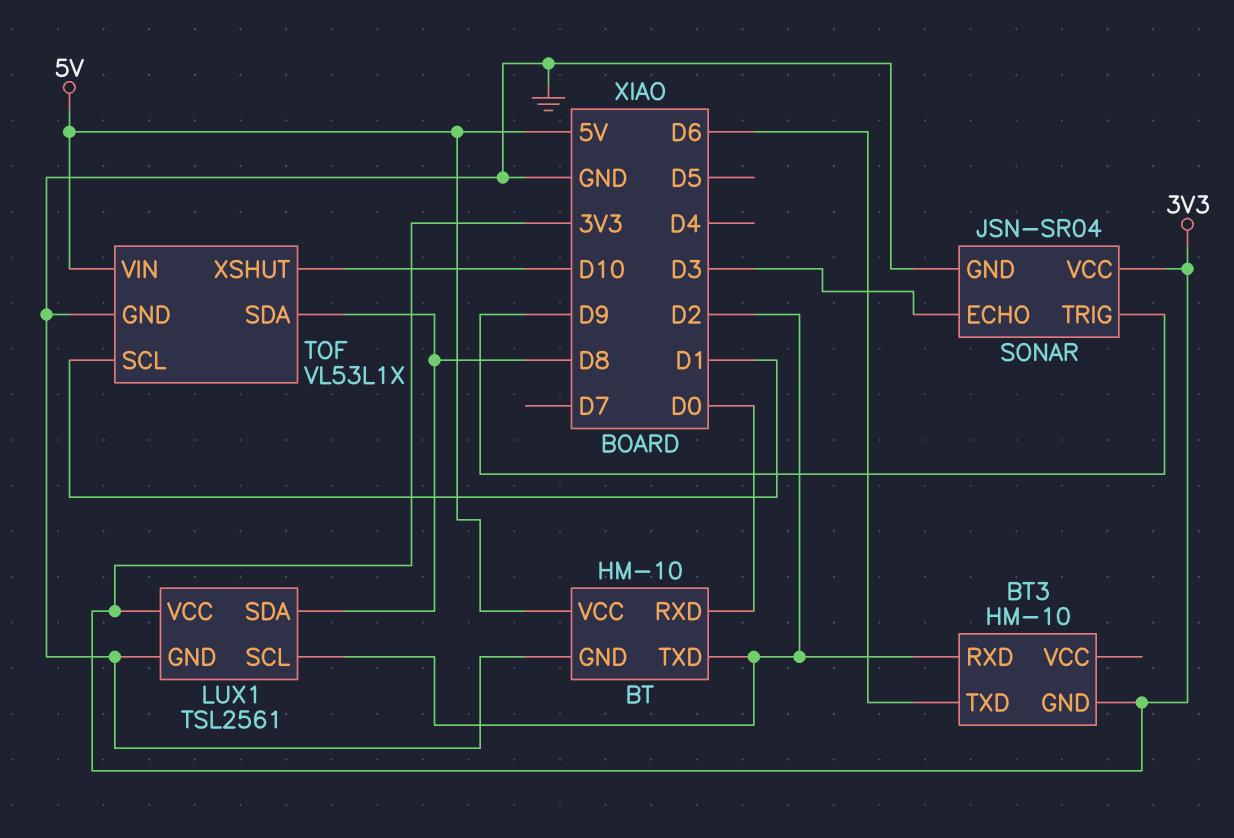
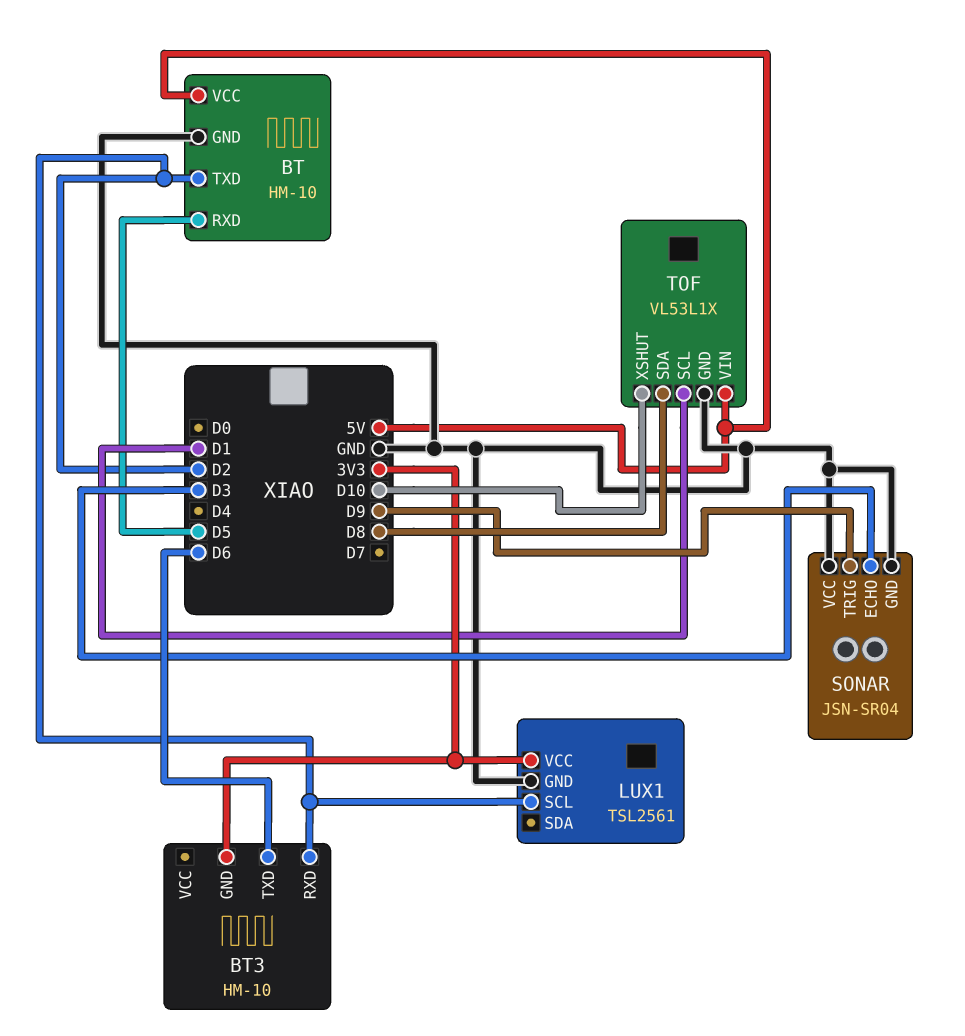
BT pin RXD: D0 -> D5
LUX1 pin SDA: D8 -> none
SONAR pin VCC: 3V3 -> GND

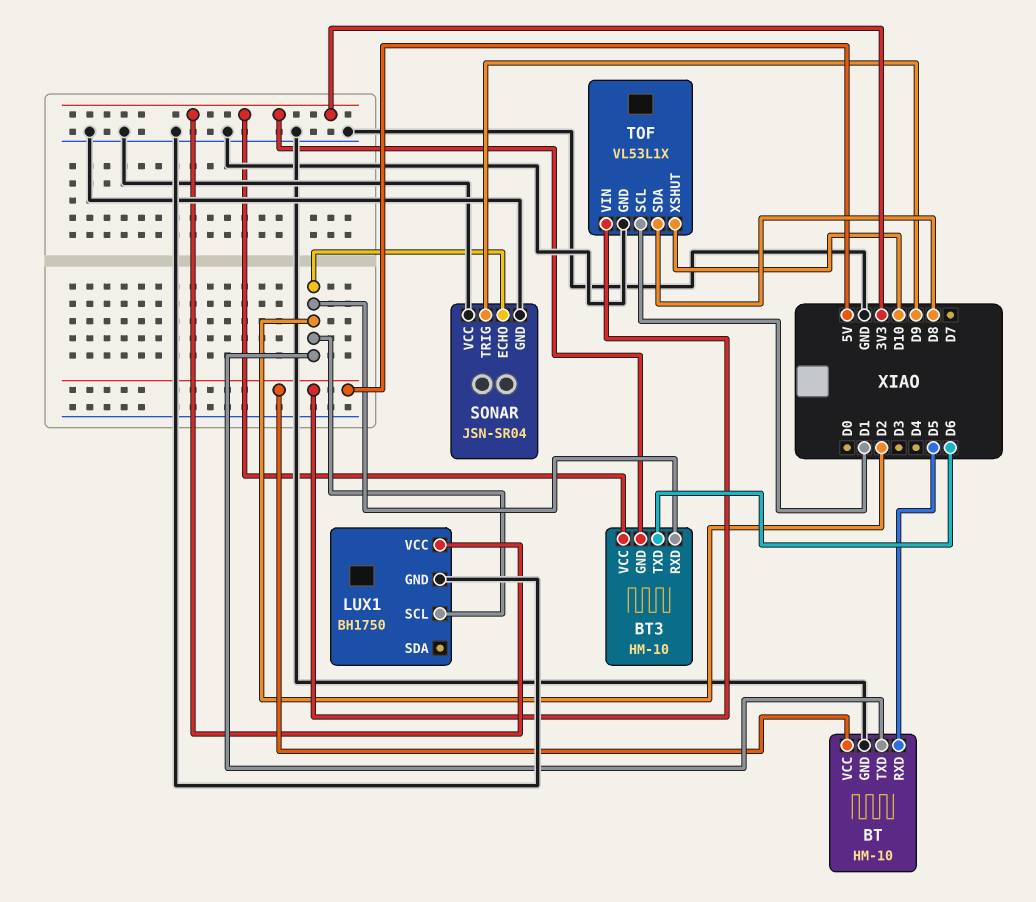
BT3 pin VCC: none -> 3V3
LUX1: TSL2561 -> BH1750
SONAR pin ECHO: D3 -> D2

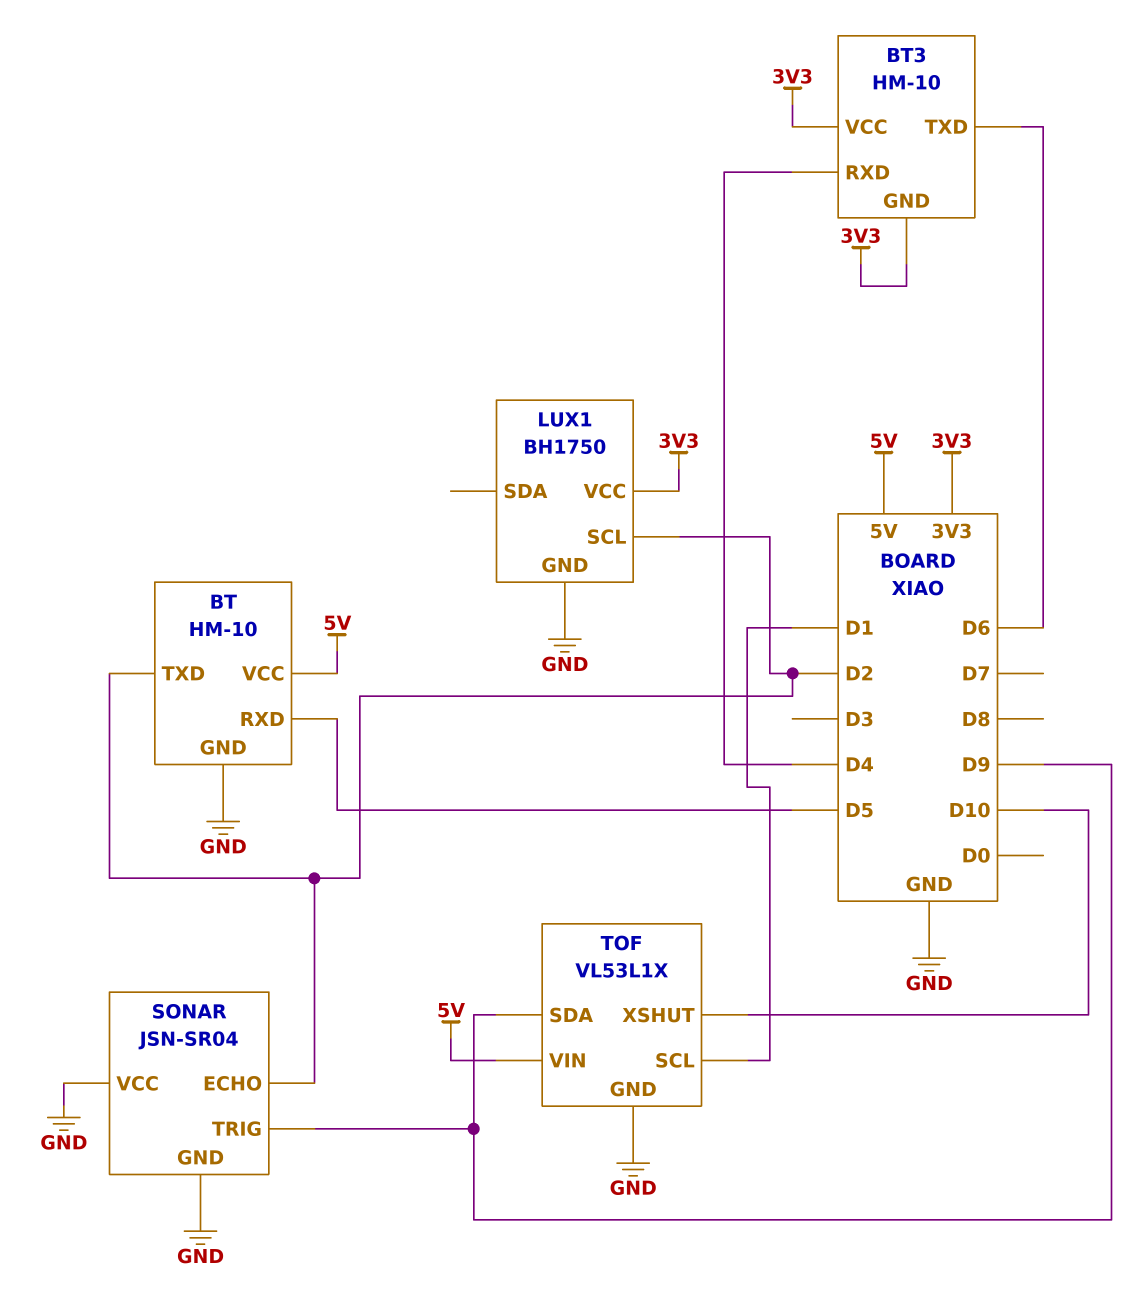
BT3 pin RXD: D2 -> D4
TOF pin SDA: D8 -> D9

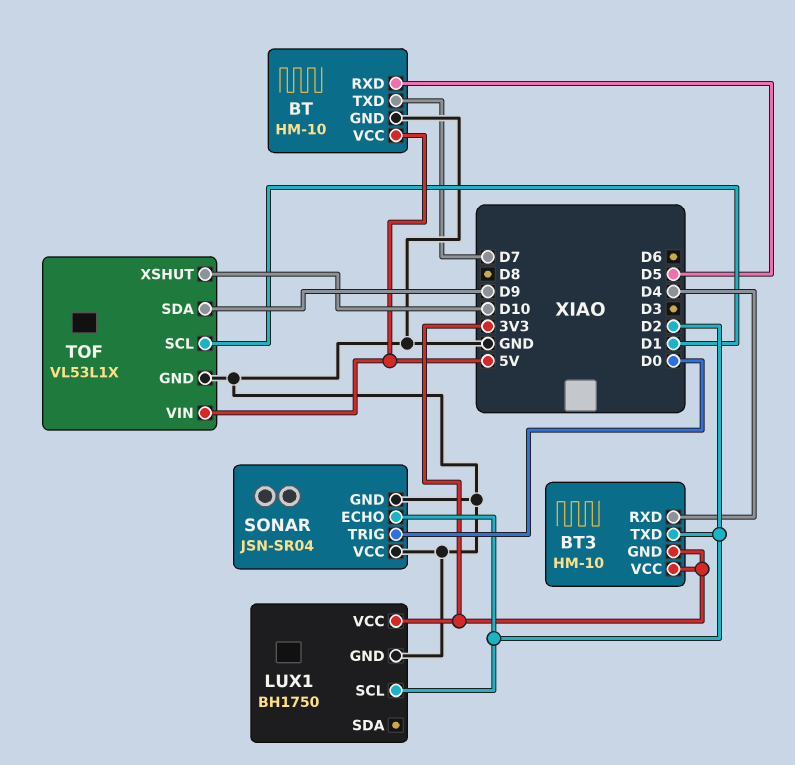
BT pin TXD: D2 -> D7
BT3 pin TXD: D6 -> D2
SONAR pin TRIG: D9 -> D0

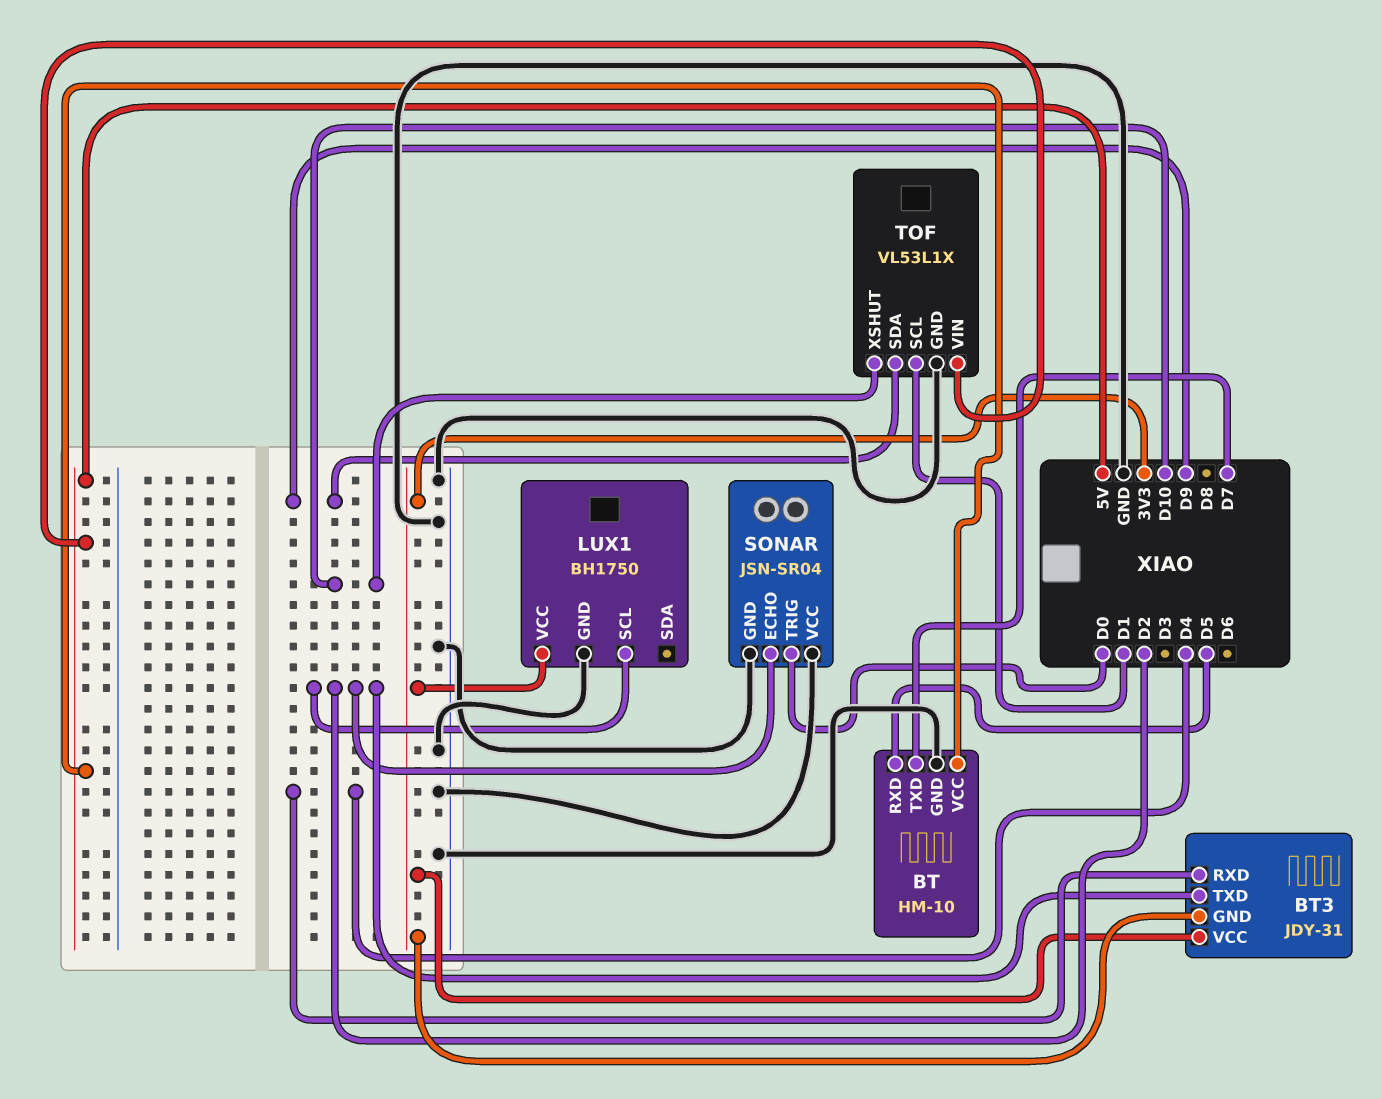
BT3: HM-10 -> JDY-31

